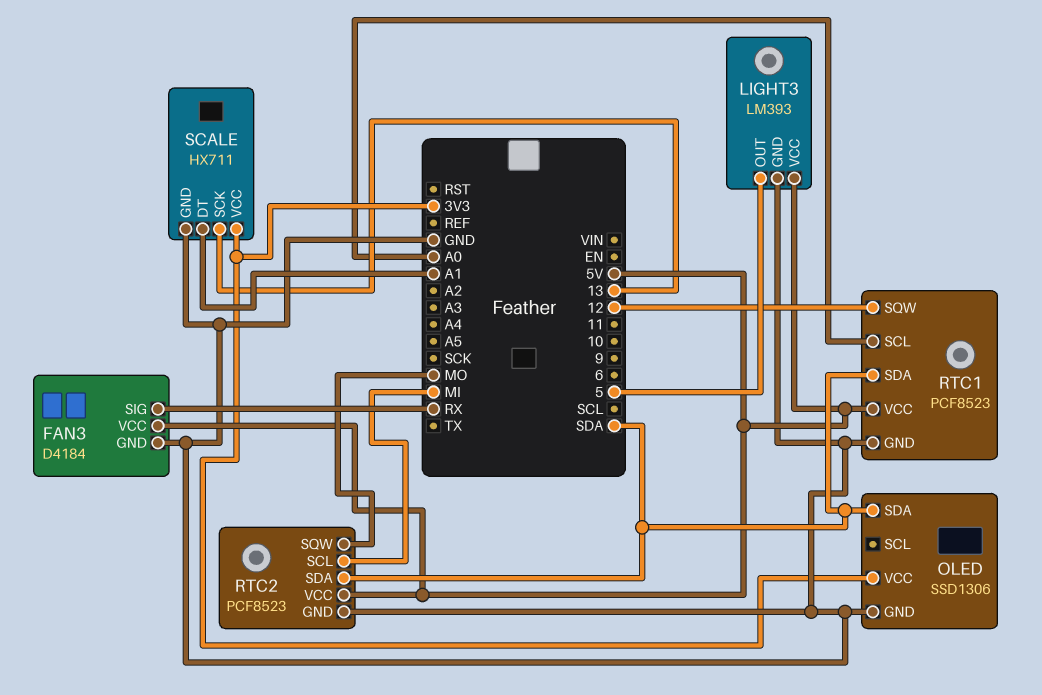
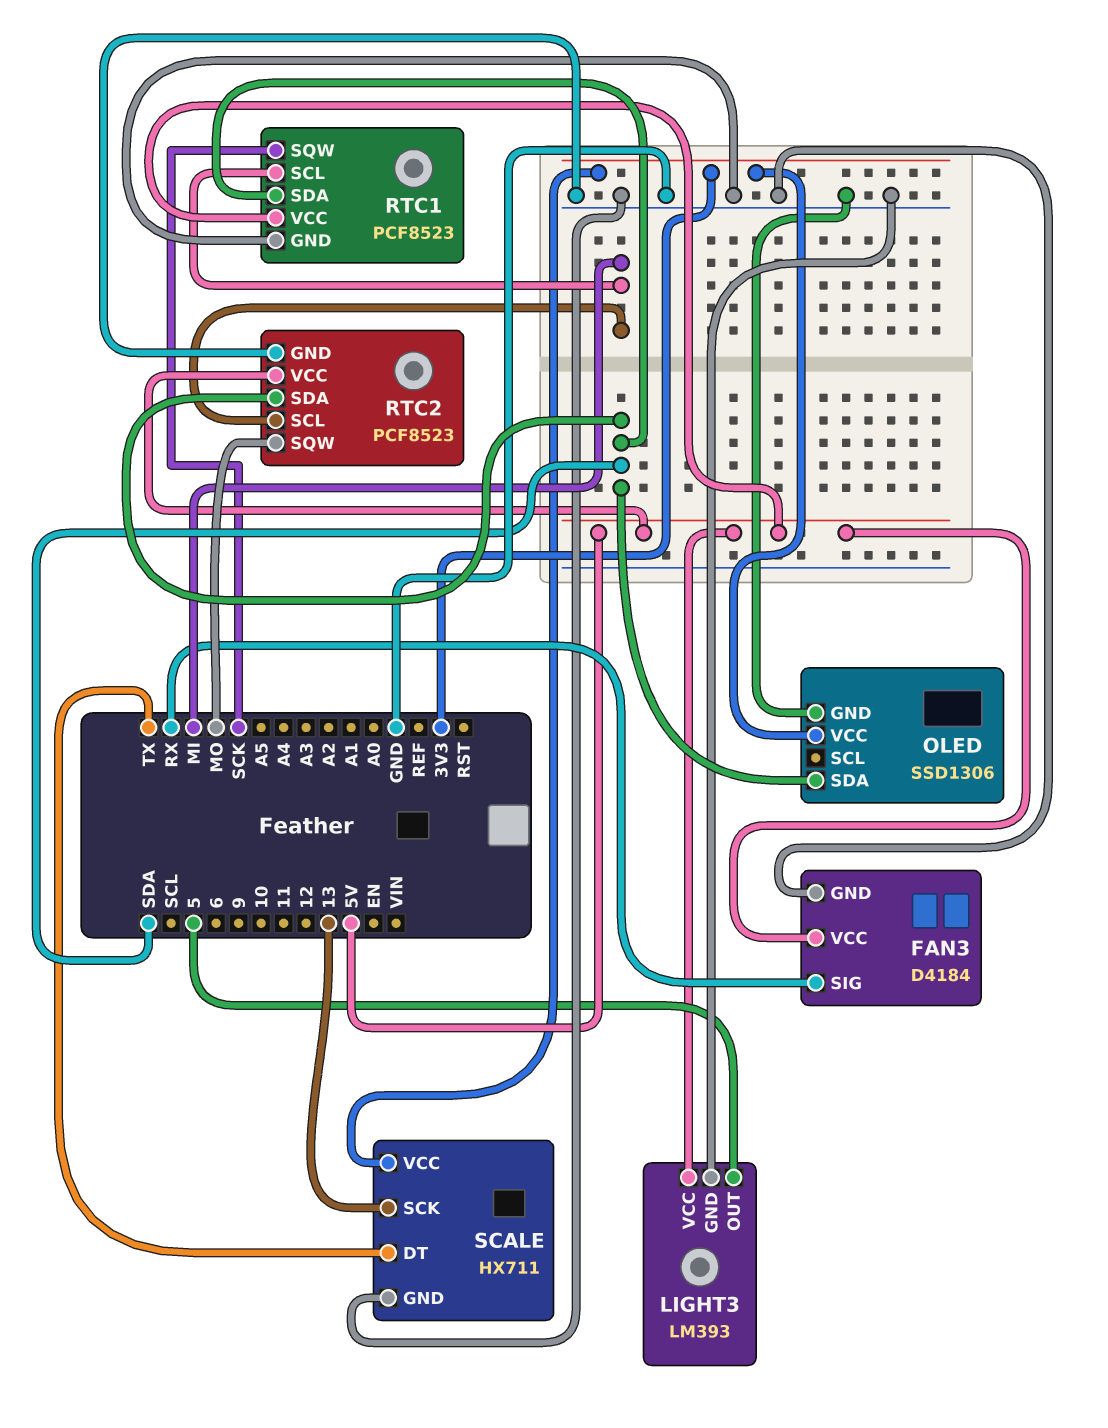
RTC1 pin SCL: A0 -> MI
RTC1 pin SQW: 12 -> SCK
SCALE pin DT: A1 -> TX

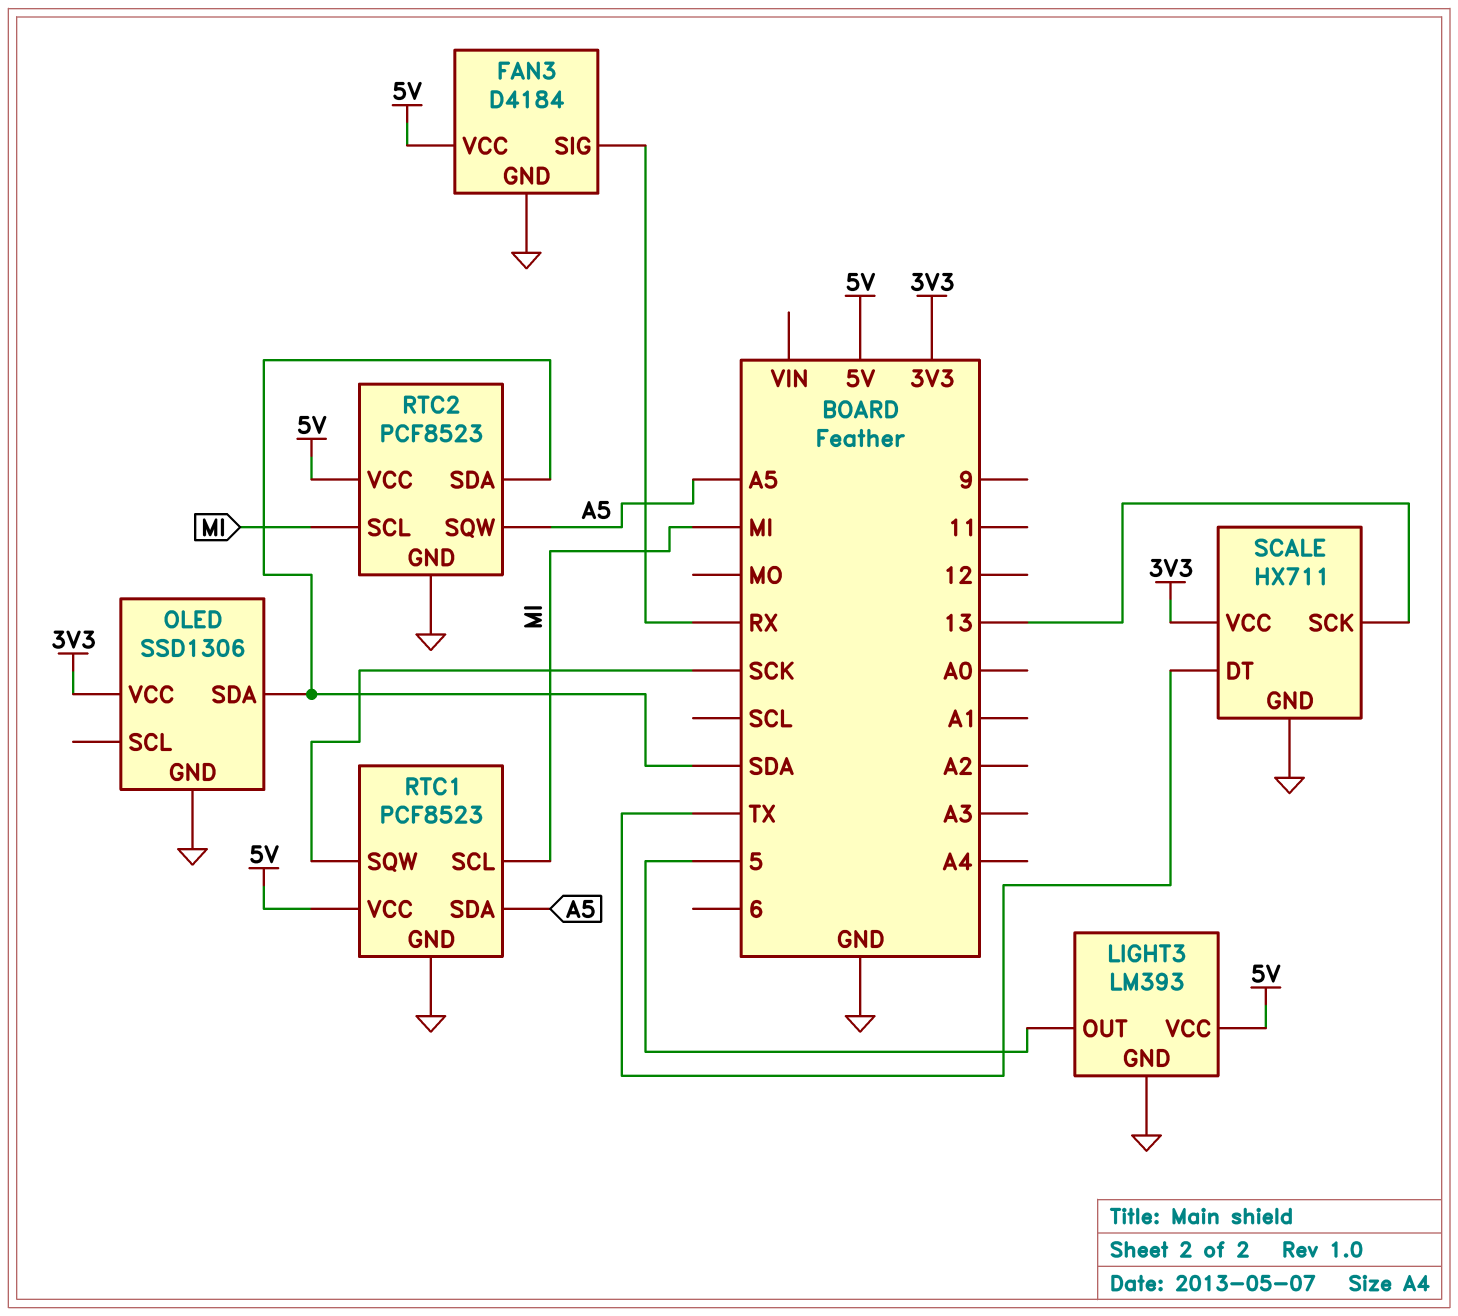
RTC1 pin SDA: SDA -> A5
RTC2 pin SQW: MO -> A5

